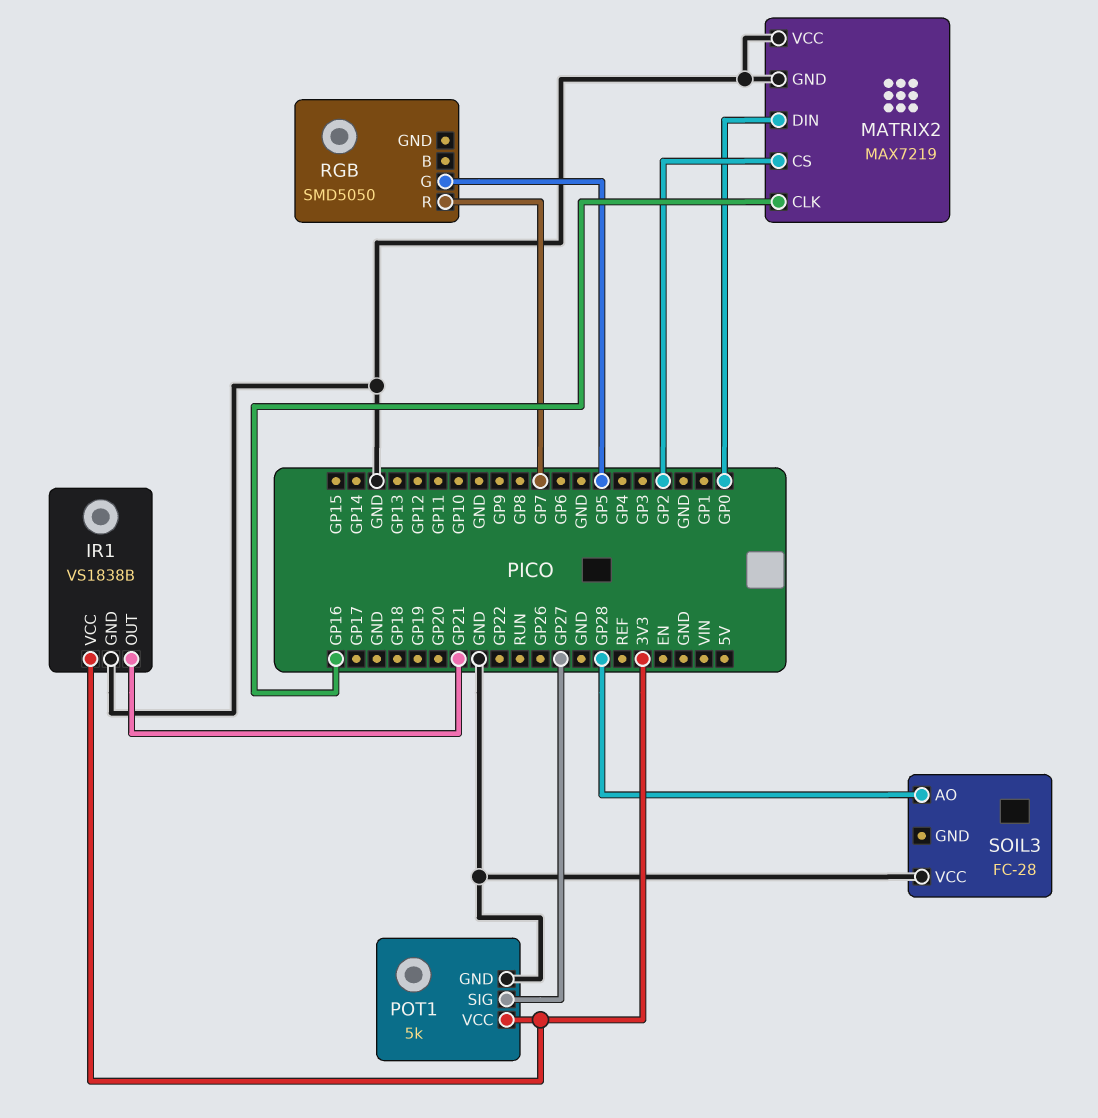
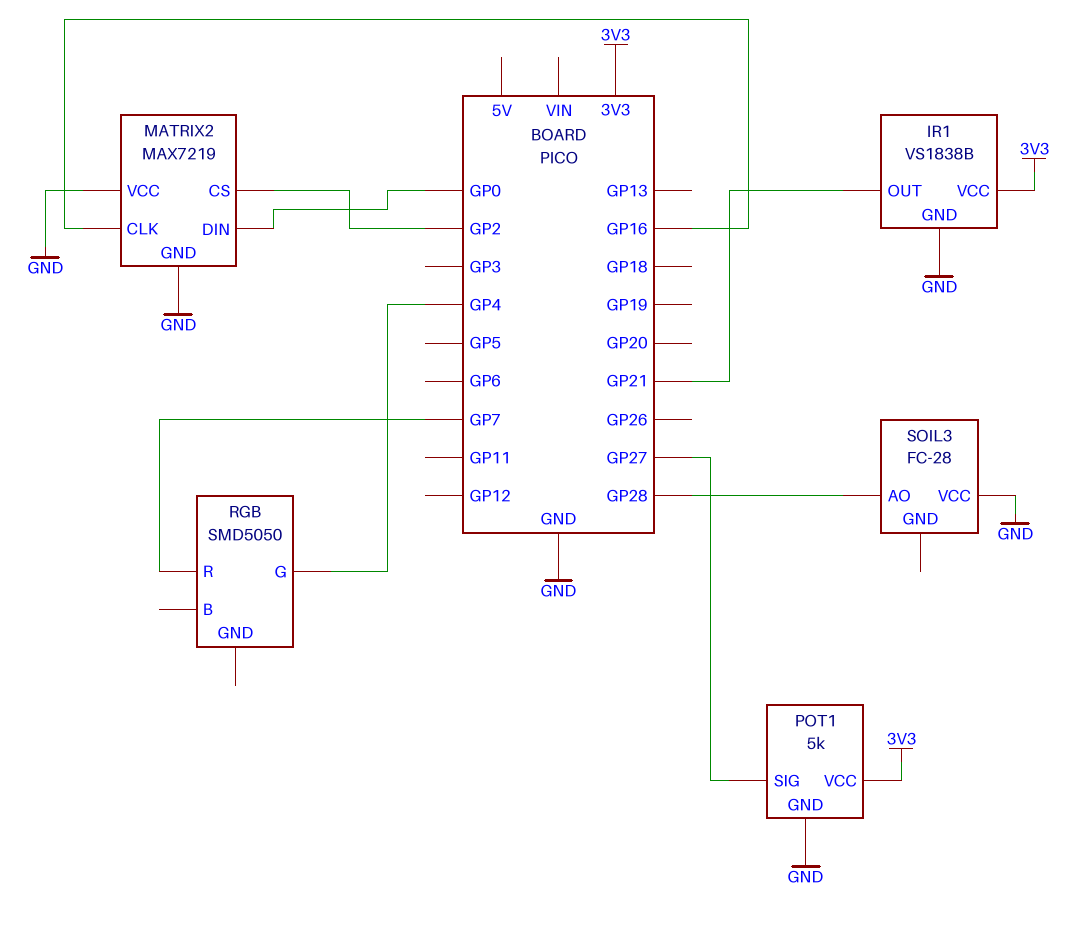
RGB pin G: GP5 -> GP4

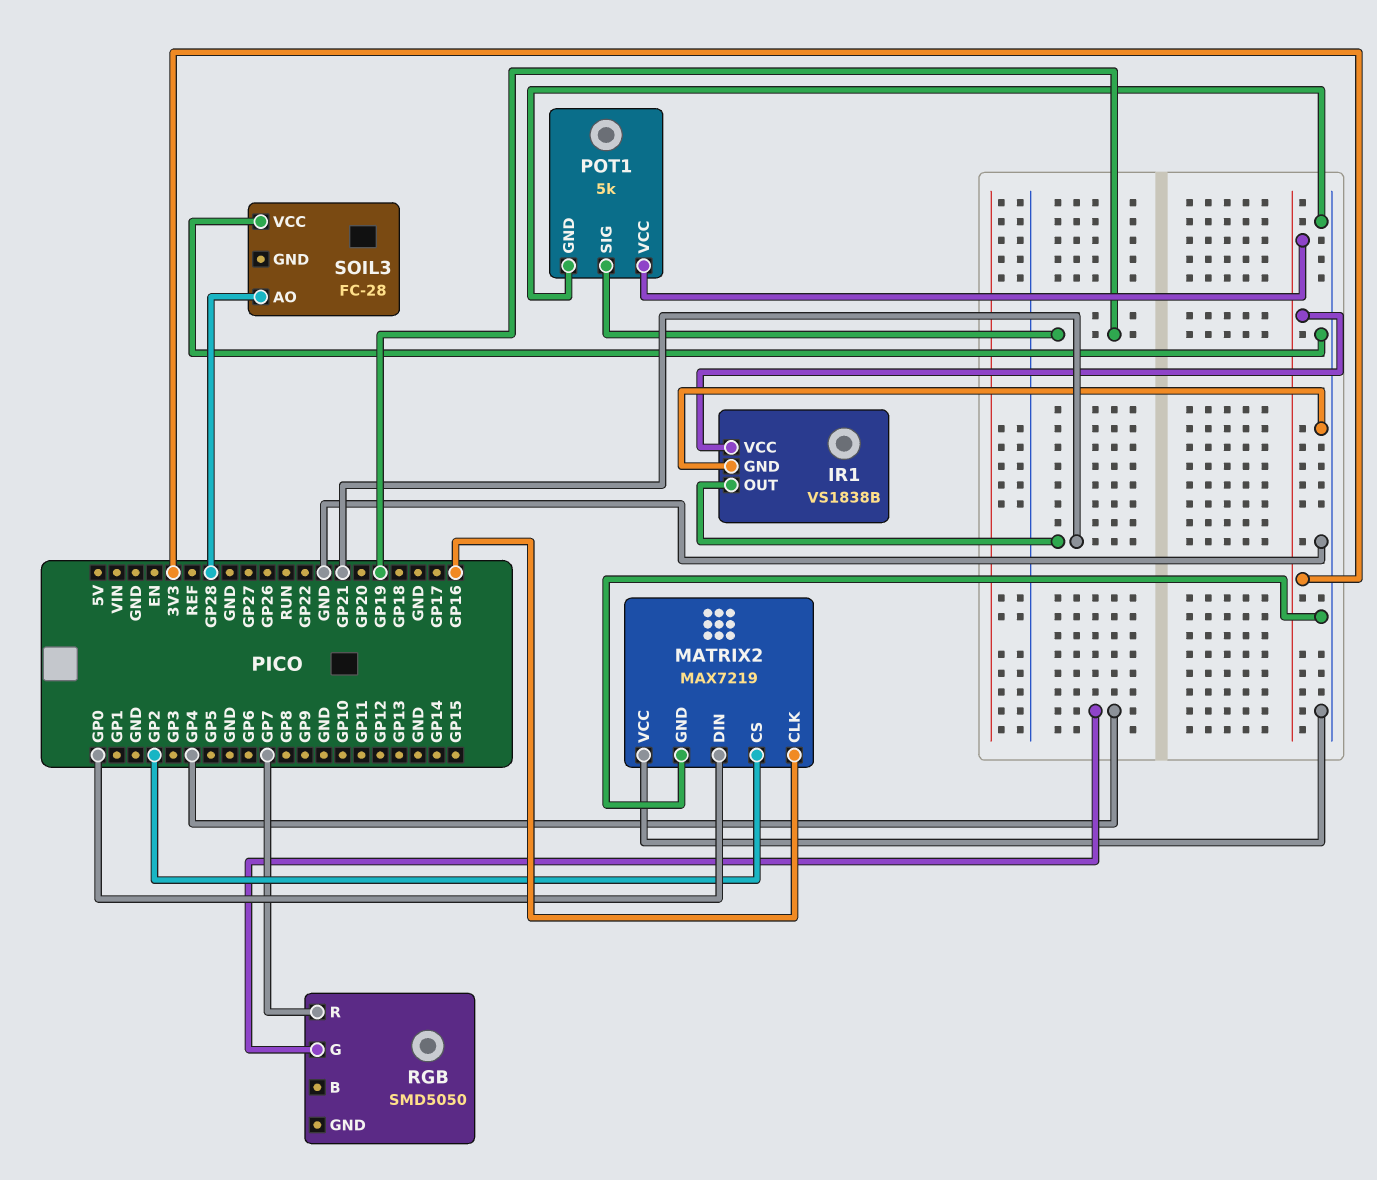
POT1 pin SIG: GP27 -> GP19

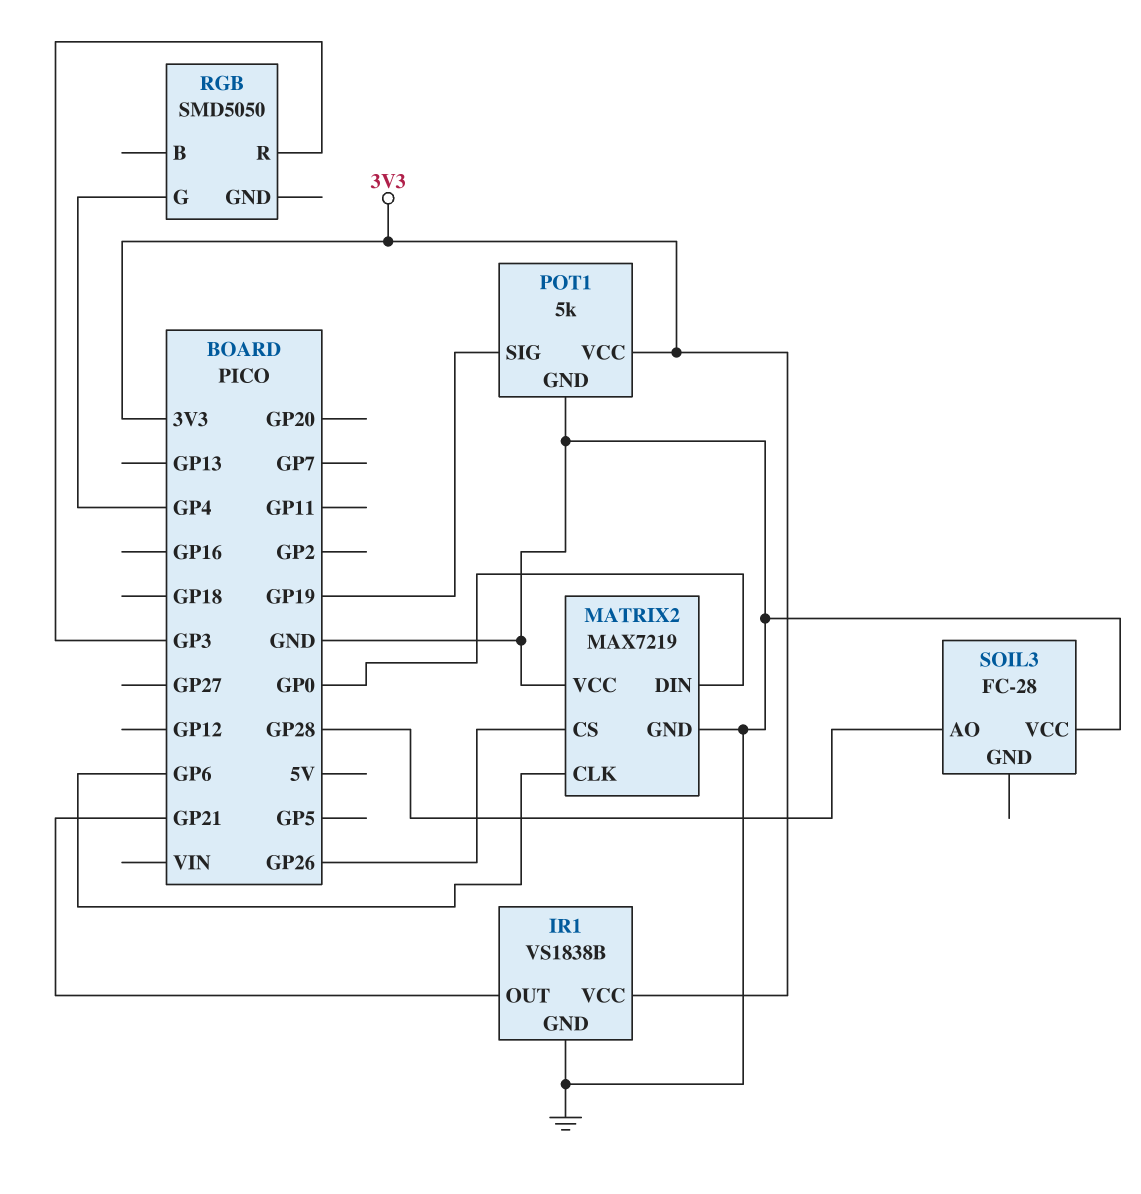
MATRIX2 pin CLK: GP16 -> GP6
MATRIX2 pin CS: GP2 -> GP26
RGB pin R: GP7 -> GP3

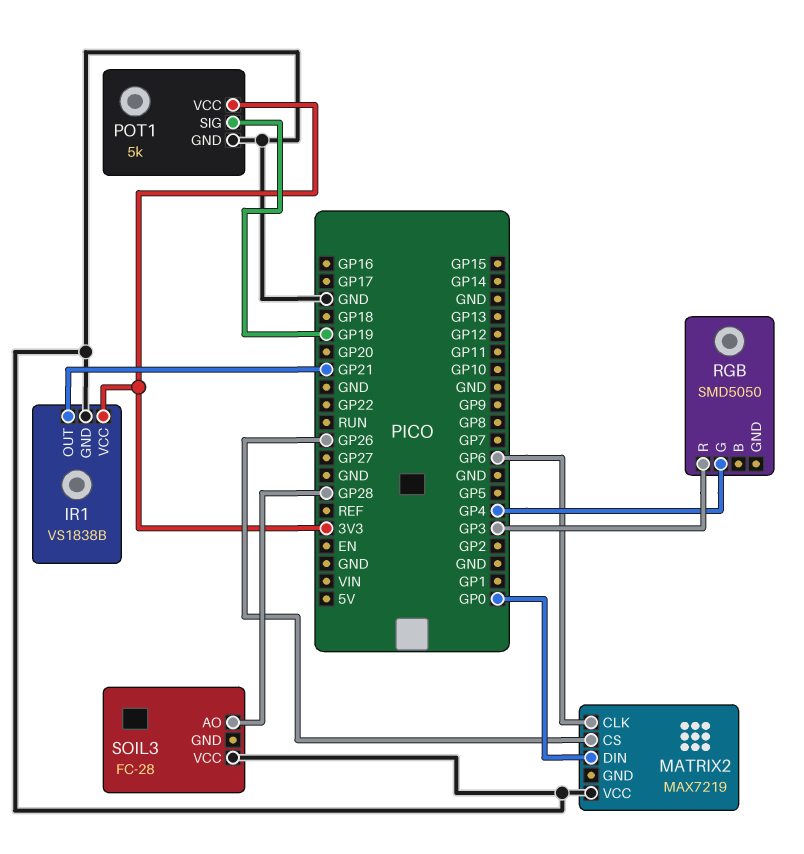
MATRIX2 pin GND: GND -> none

